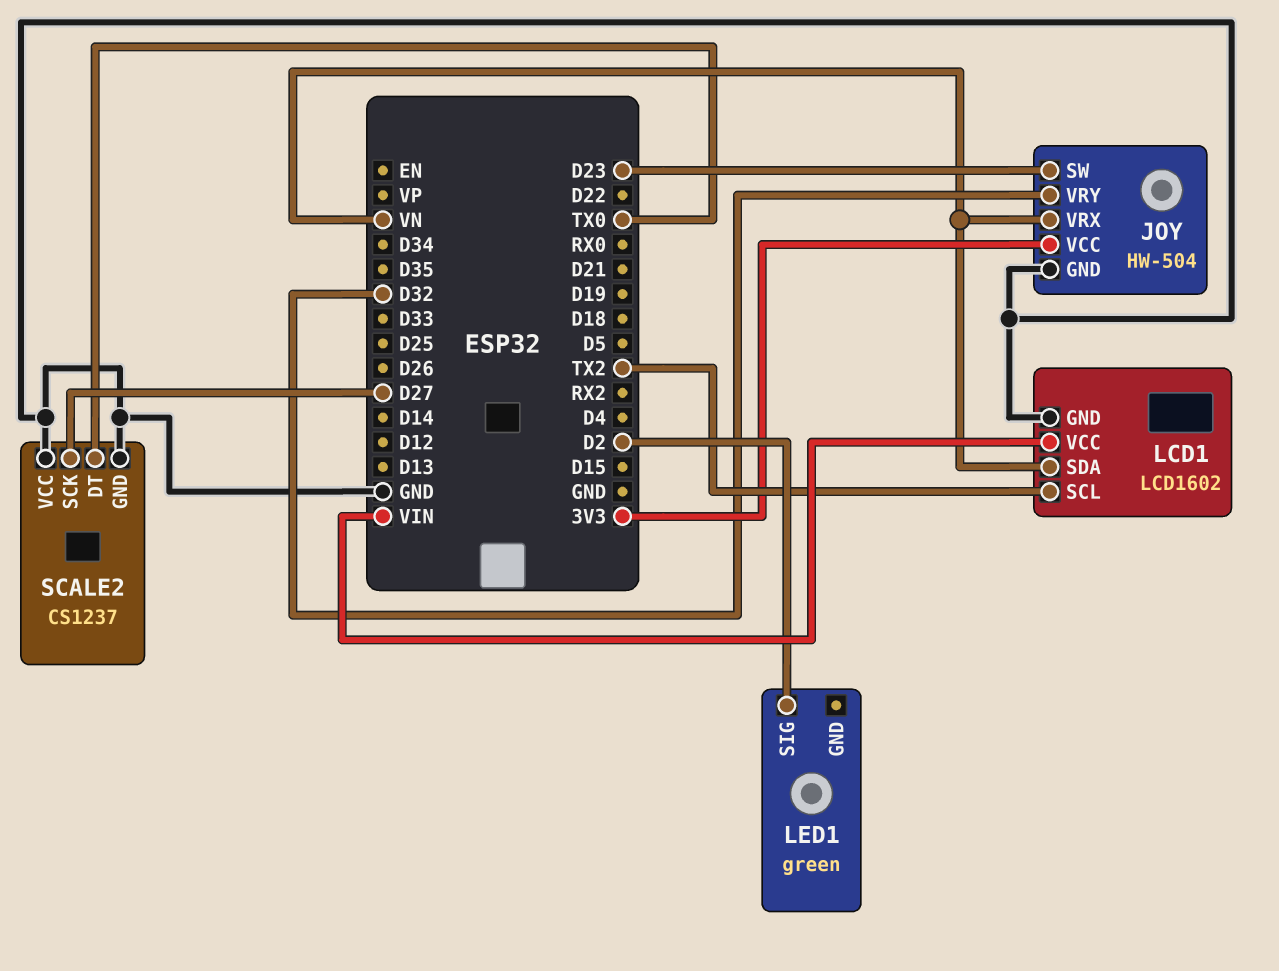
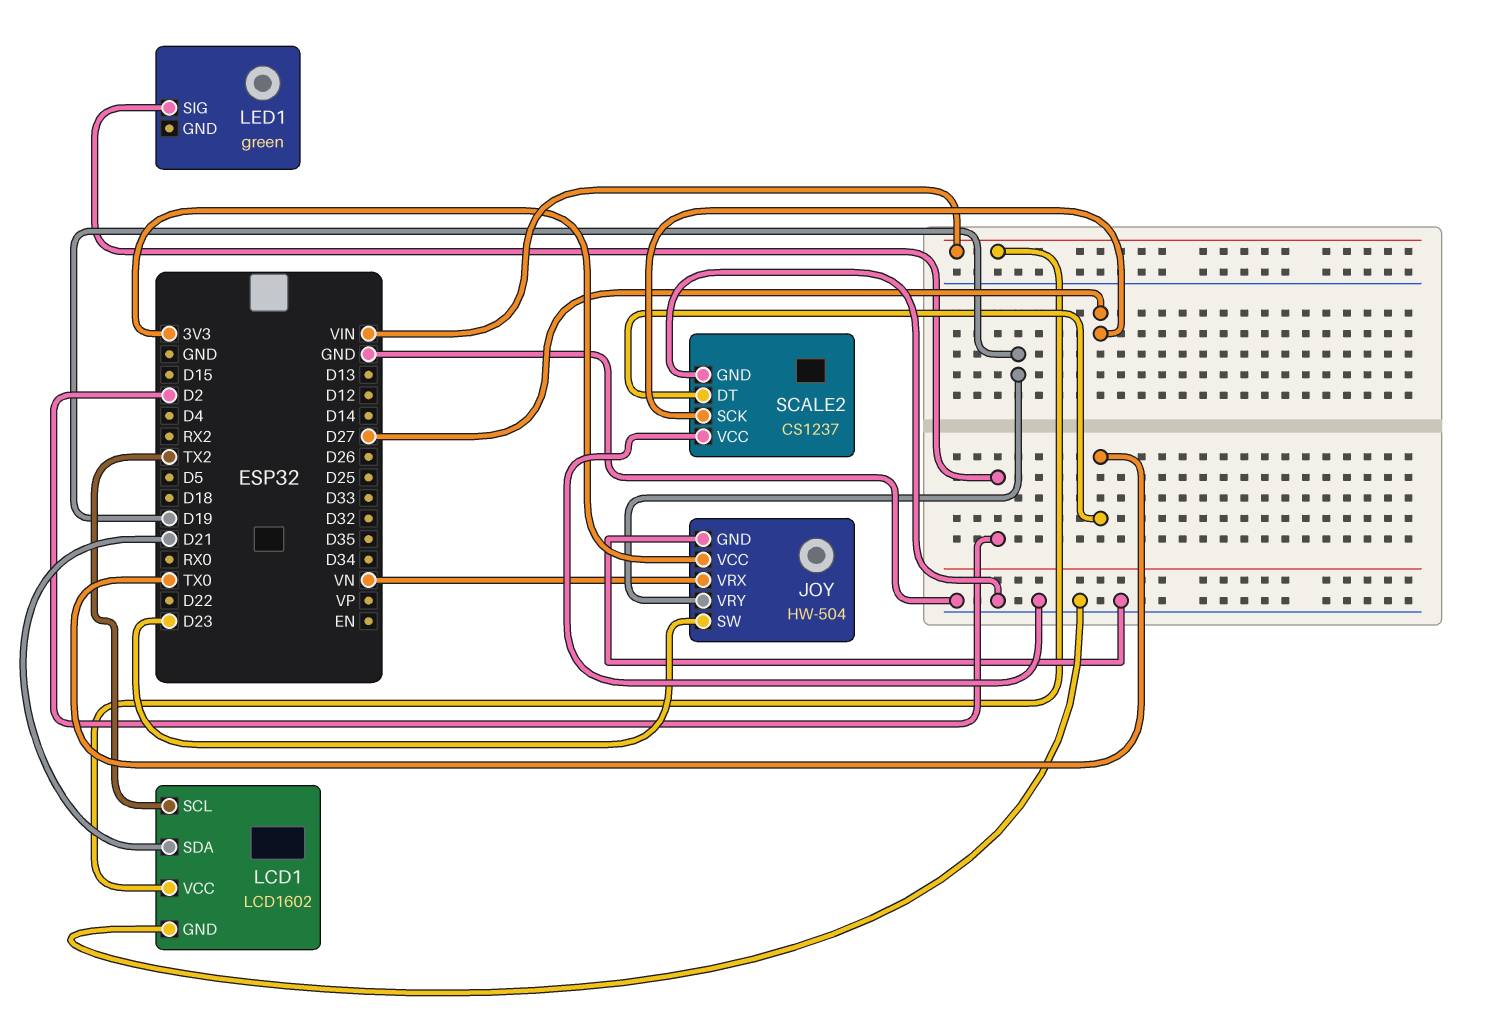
JOY pin VRY: D32 -> D19
LCD1 pin SDA: VN -> D21

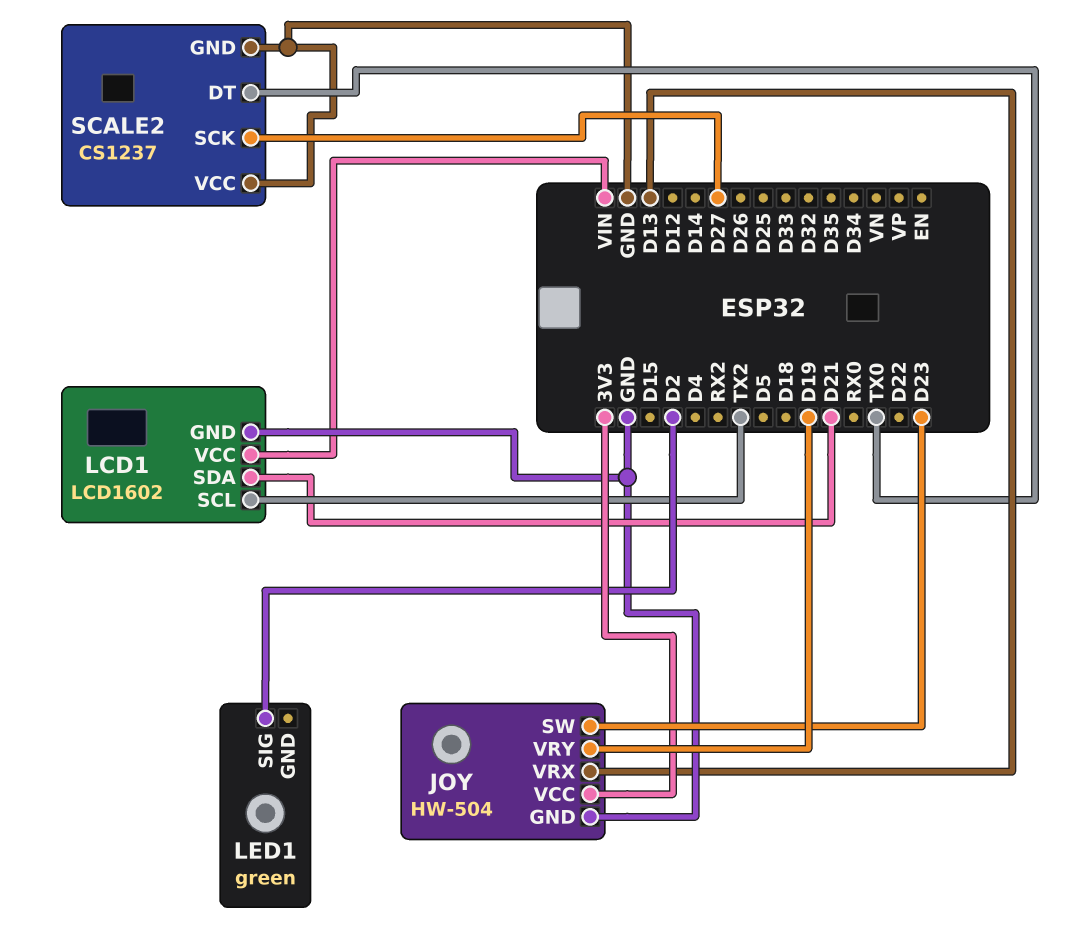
JOY pin VRX: VN -> D13

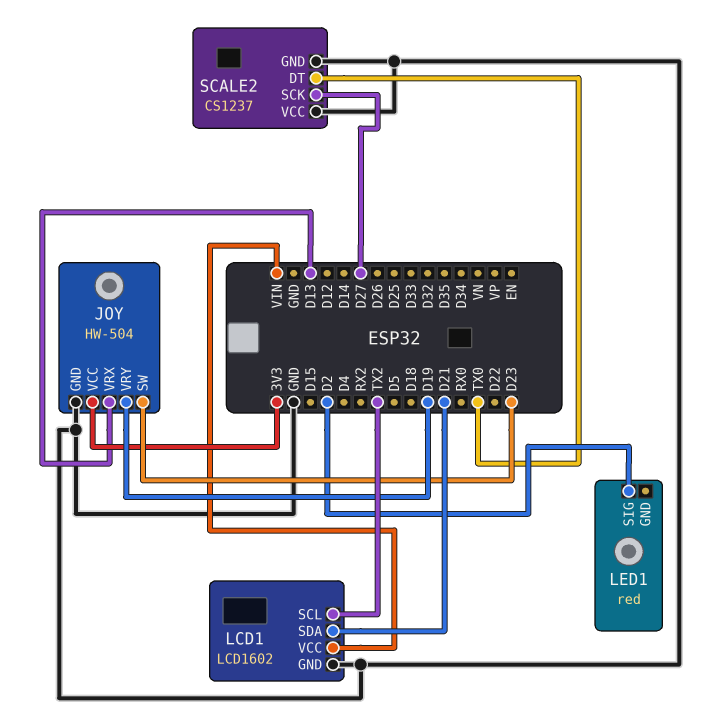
LED1: green -> red

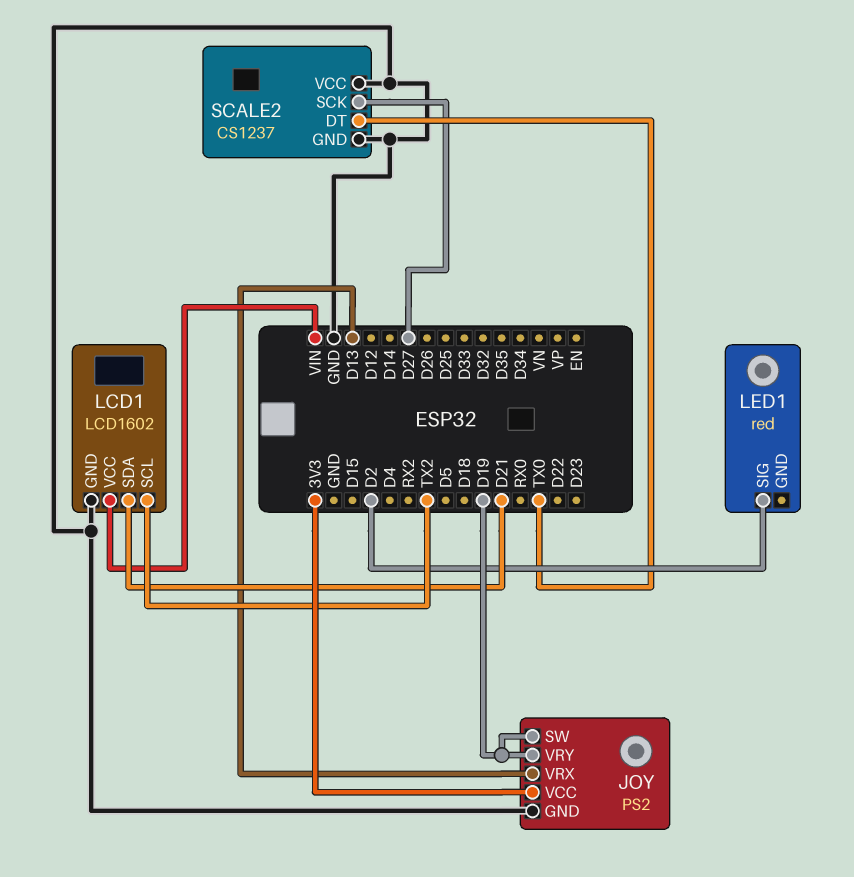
JOY: HW-504 -> PS2
JOY pin SW: D23 -> D19

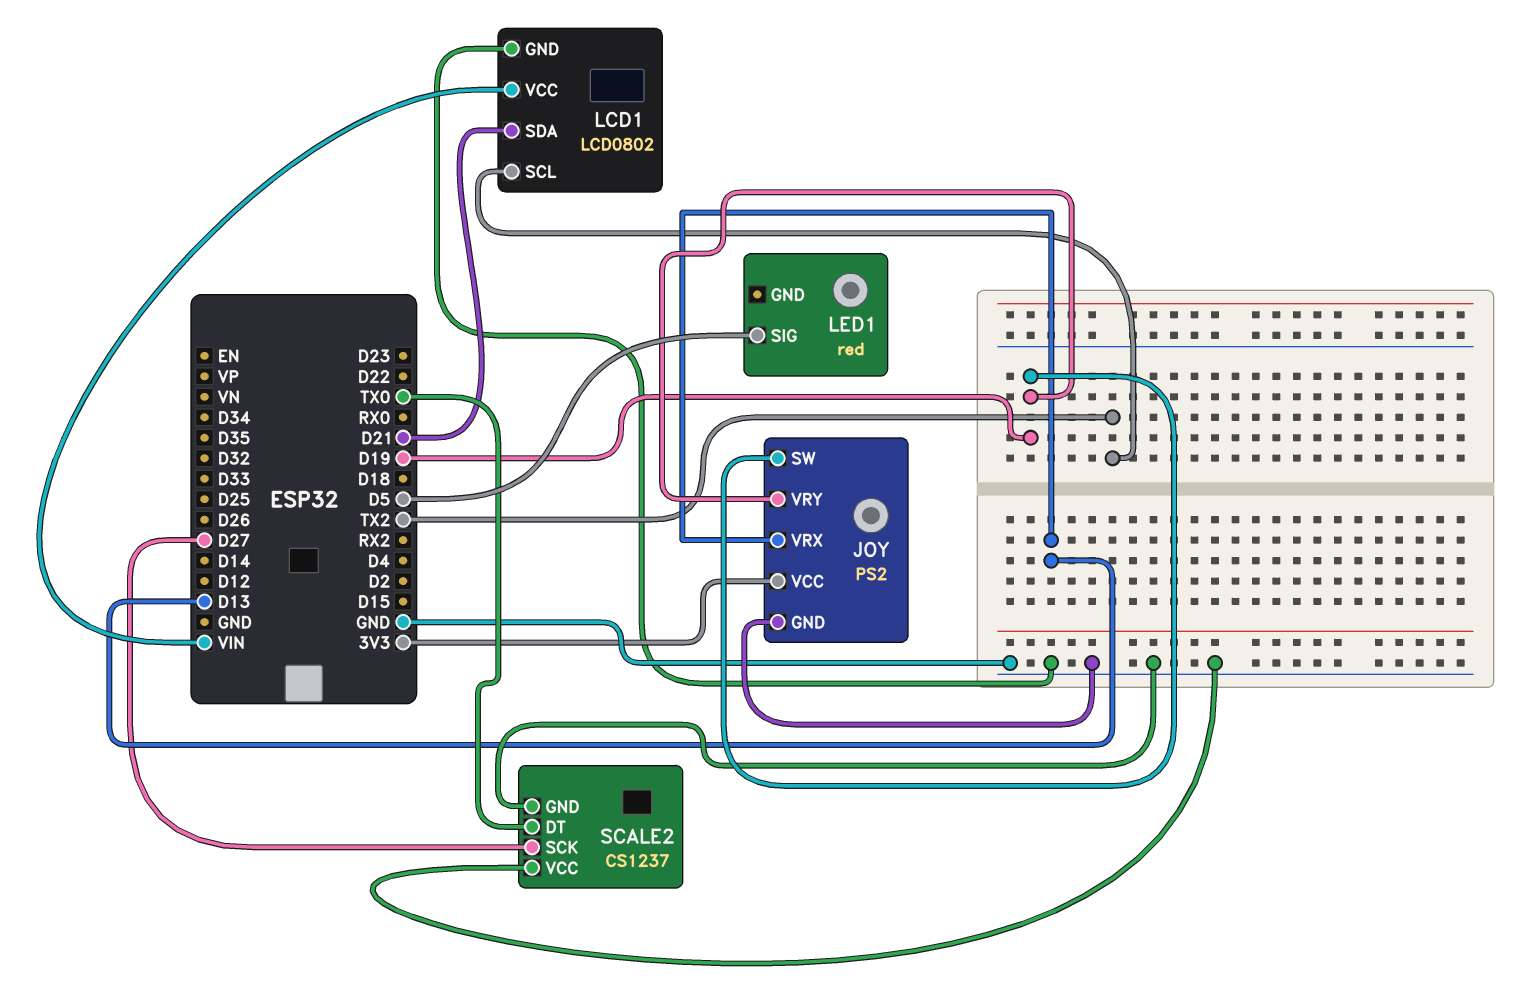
LCD1: LCD1602 -> LCD0802
LED1 pin SIG: D2 -> D5

